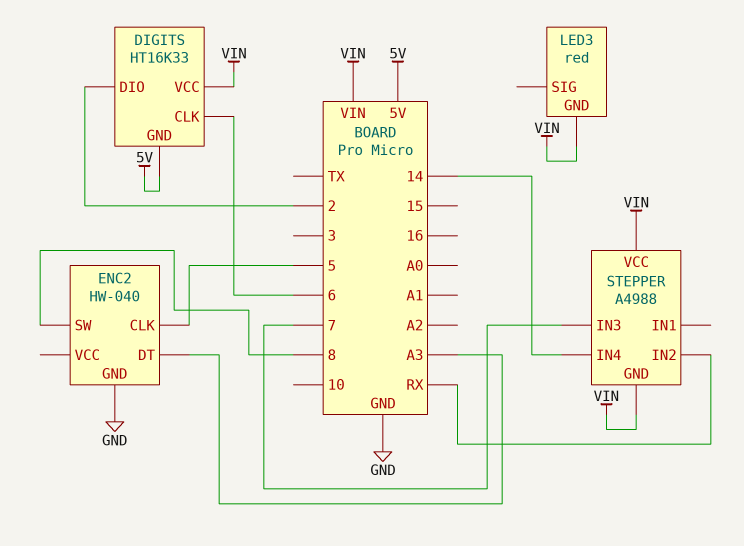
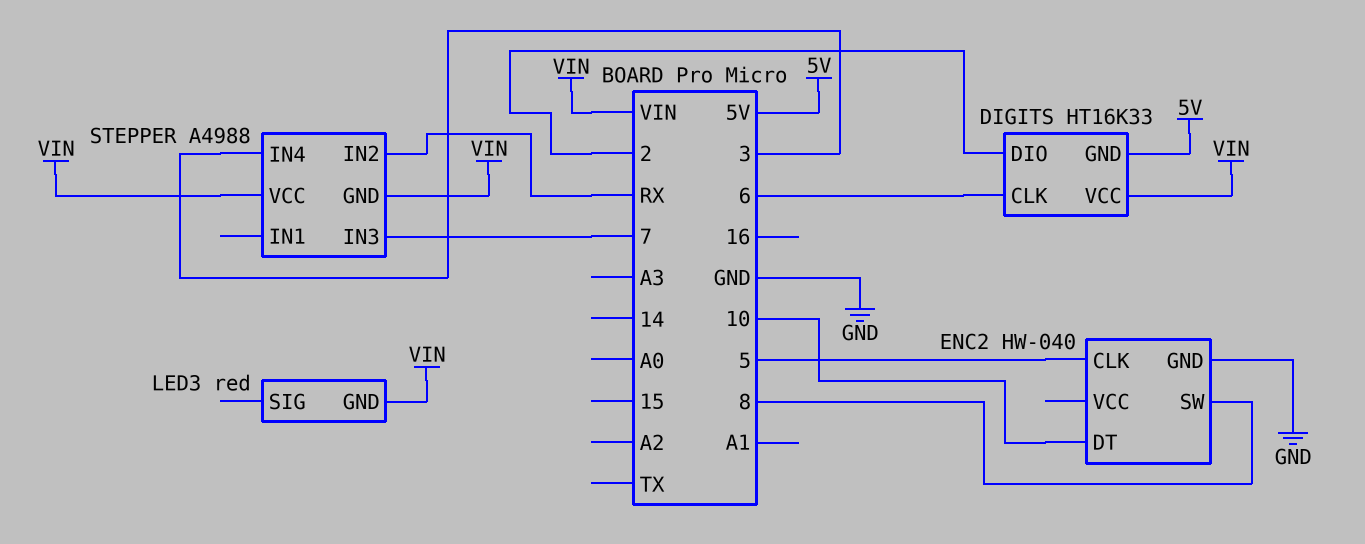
ENC2 pin DT: A3 -> 10
STEPPER pin IN4: 14 -> 3

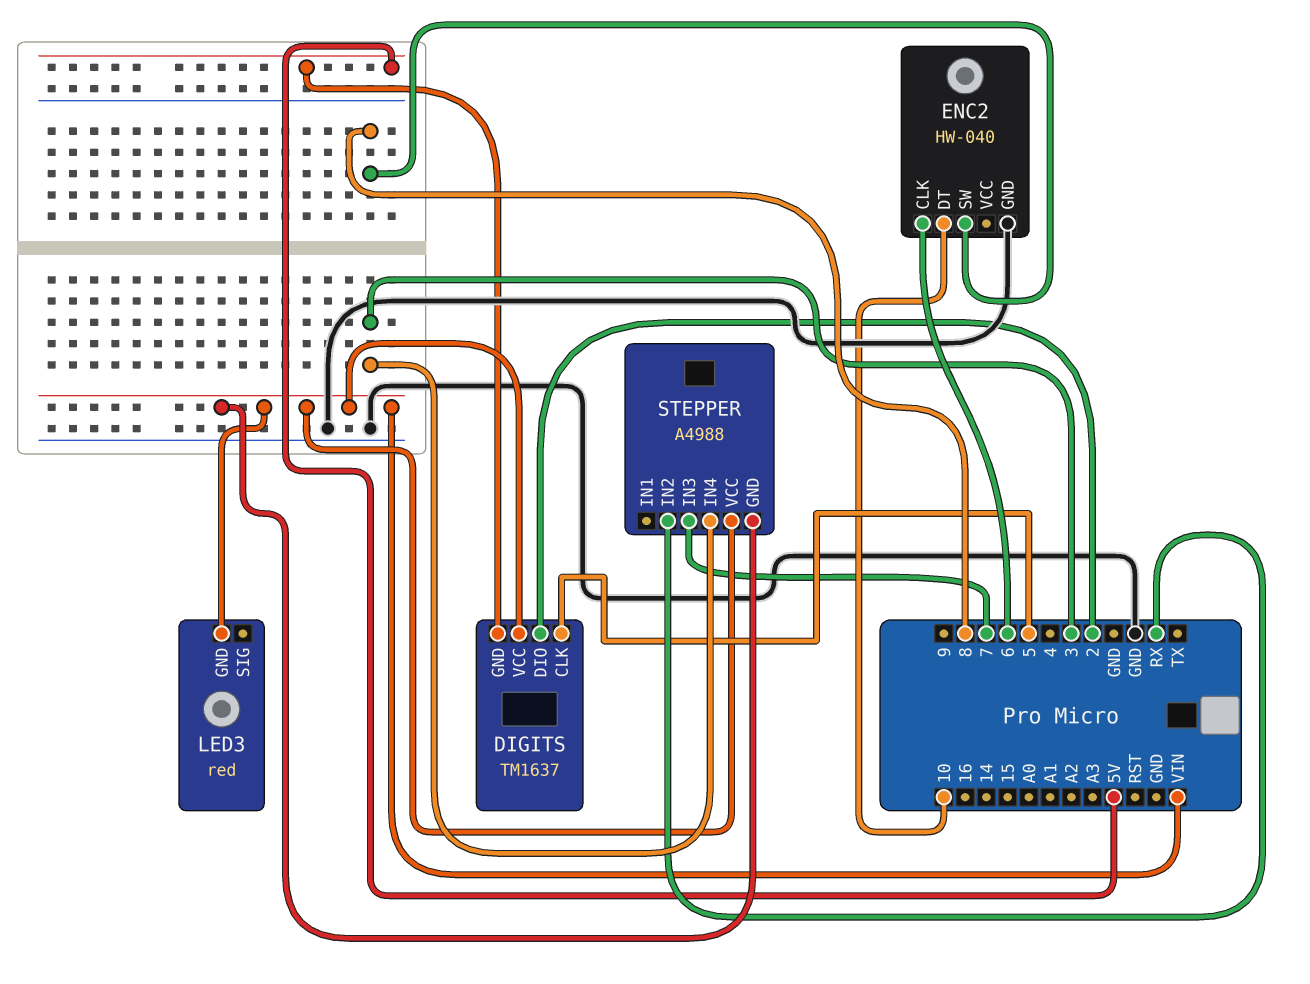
DIGITS: HT16K33 -> TM1637
DIGITS pin CLK: 6 -> 5
ENC2 pin CLK: 5 -> 6

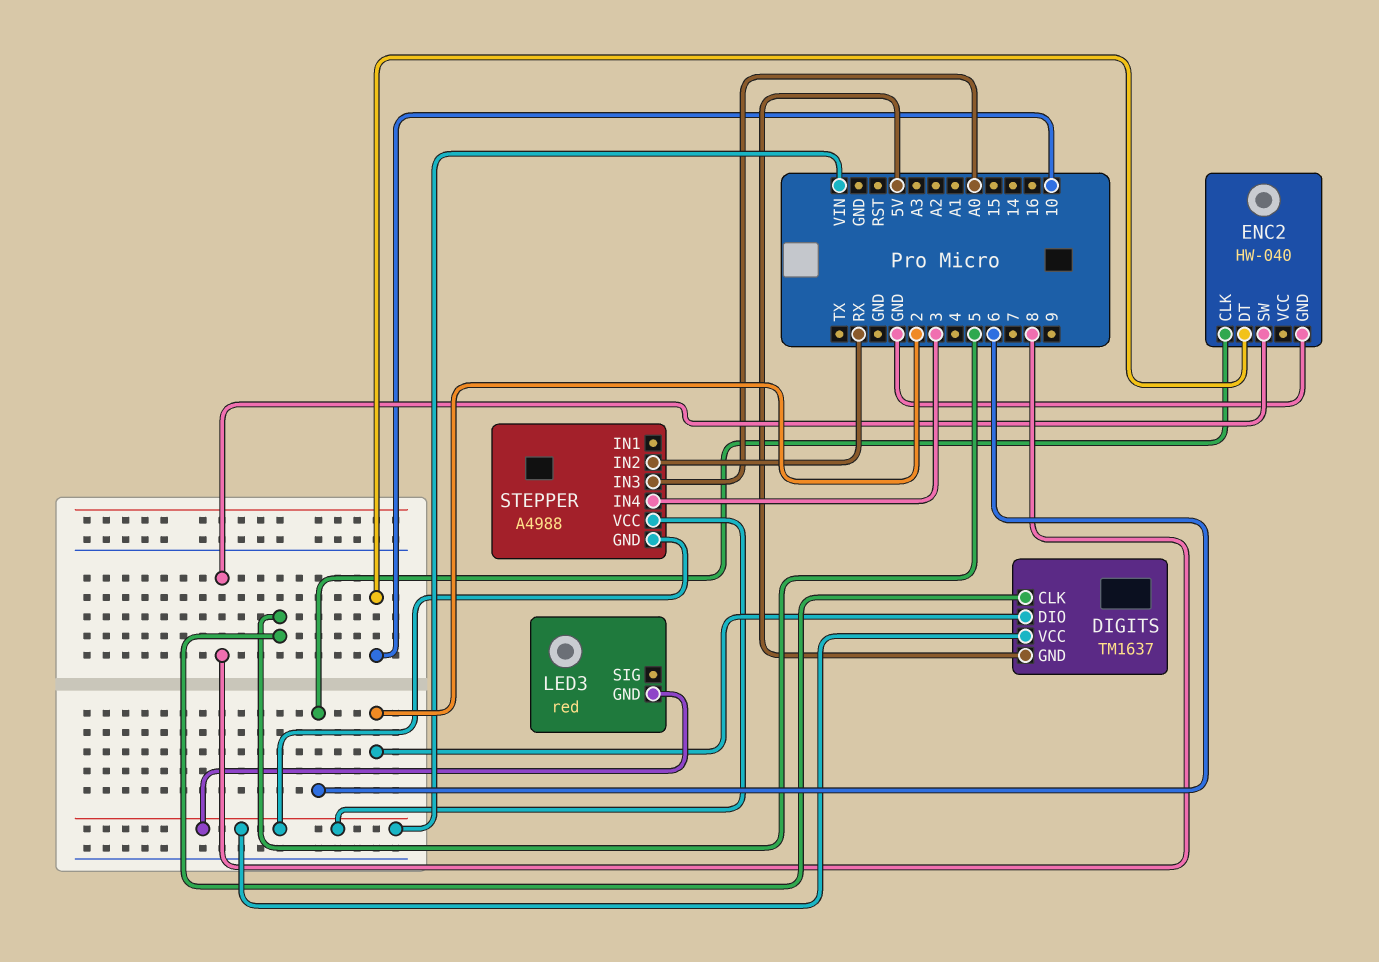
STEPPER pin IN3: 7 -> A0

